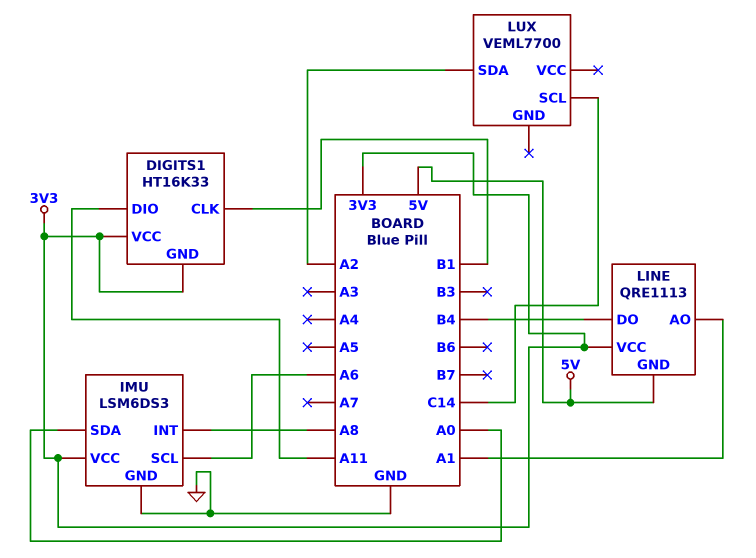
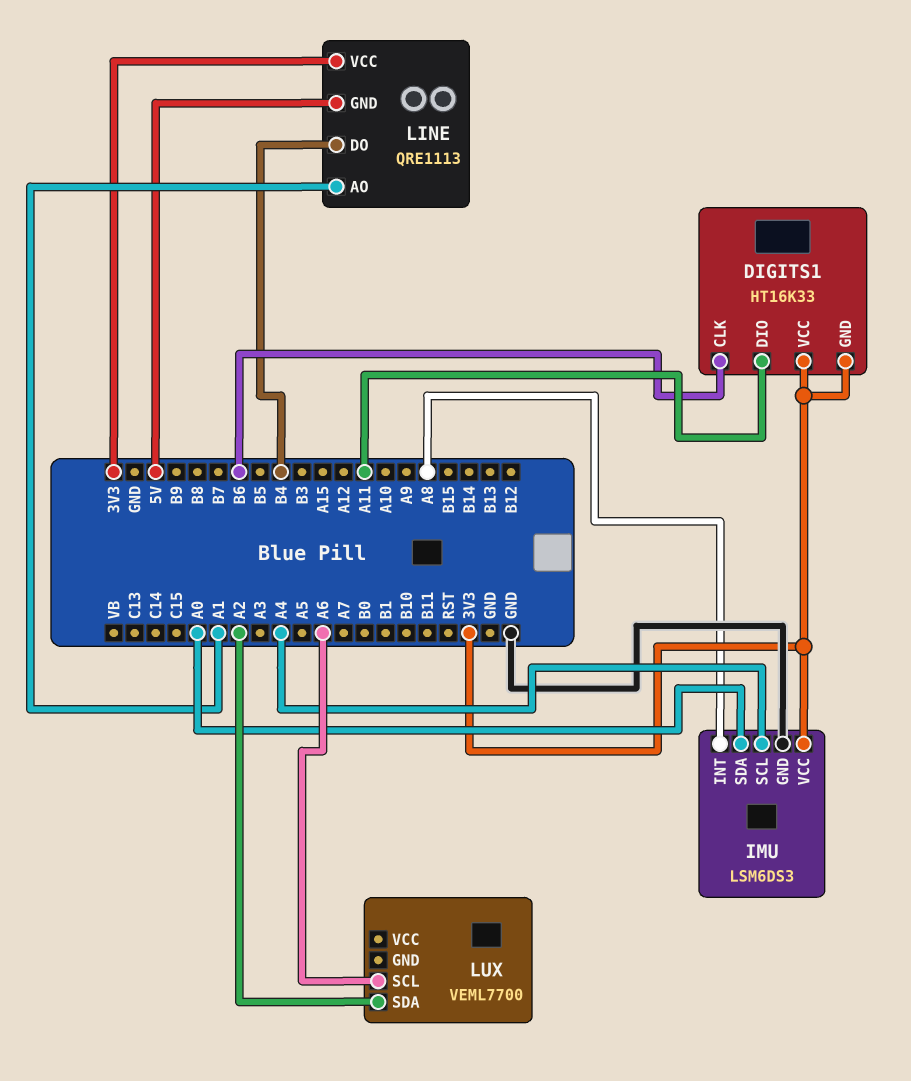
DIGITS1 pin CLK: B1 -> B6
IMU pin SCL: A6 -> A4
LUX pin SCL: C14 -> A6

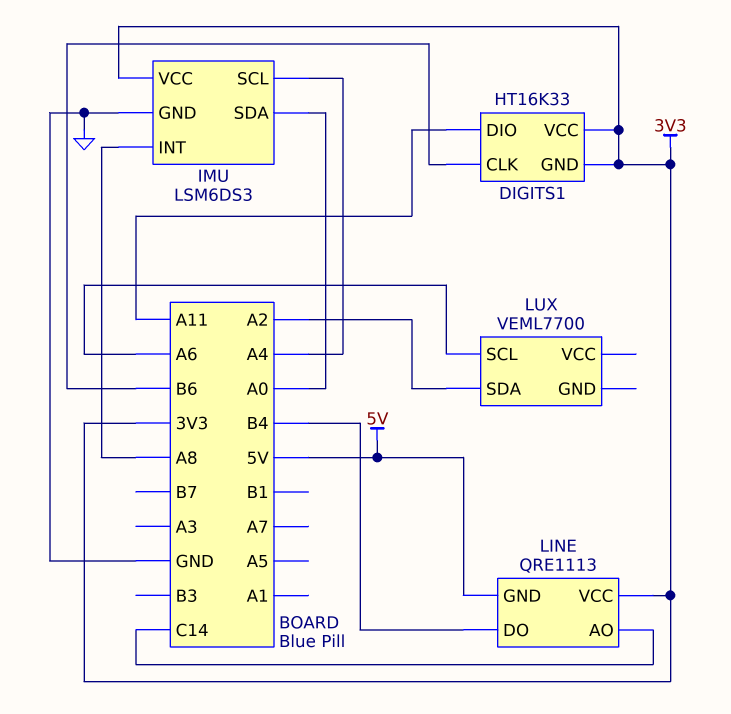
LINE pin AO: A1 -> C14

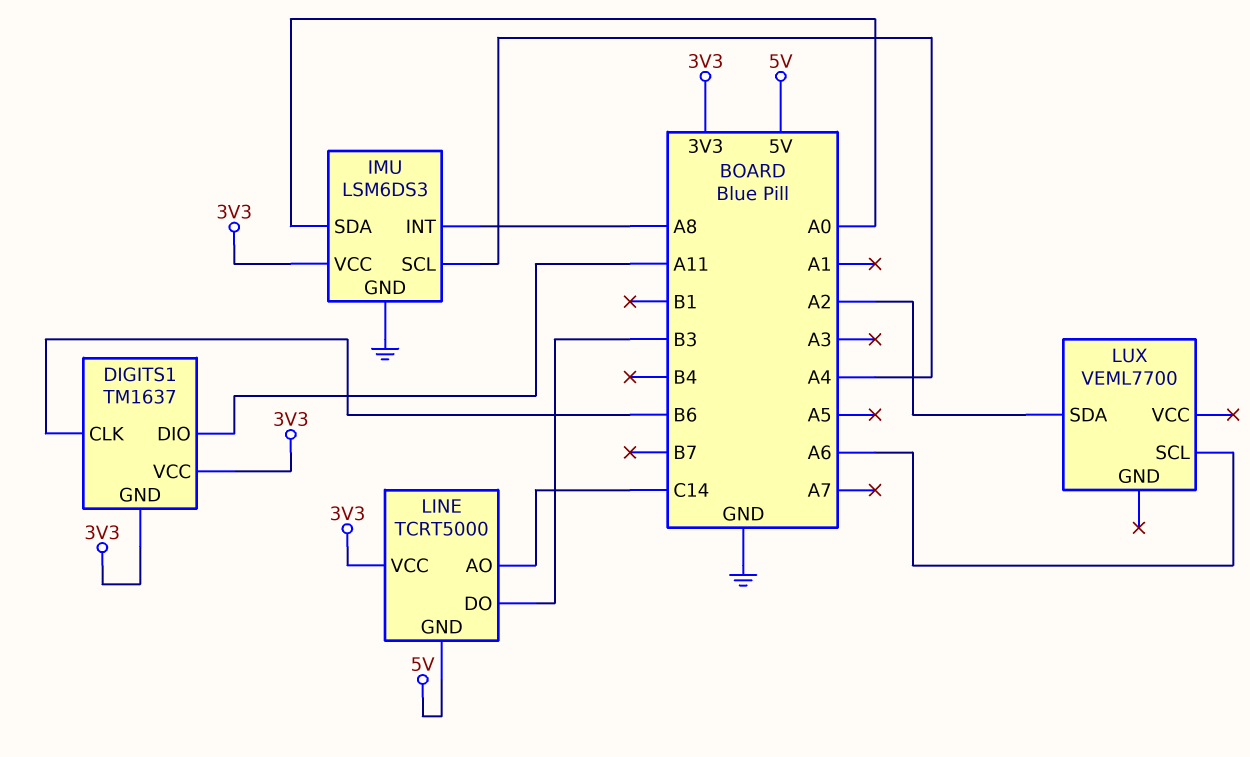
DIGITS1: HT16K33 -> TM1637
LINE: QRE1113 -> TCRT5000
LINE pin DO: B4 -> B3

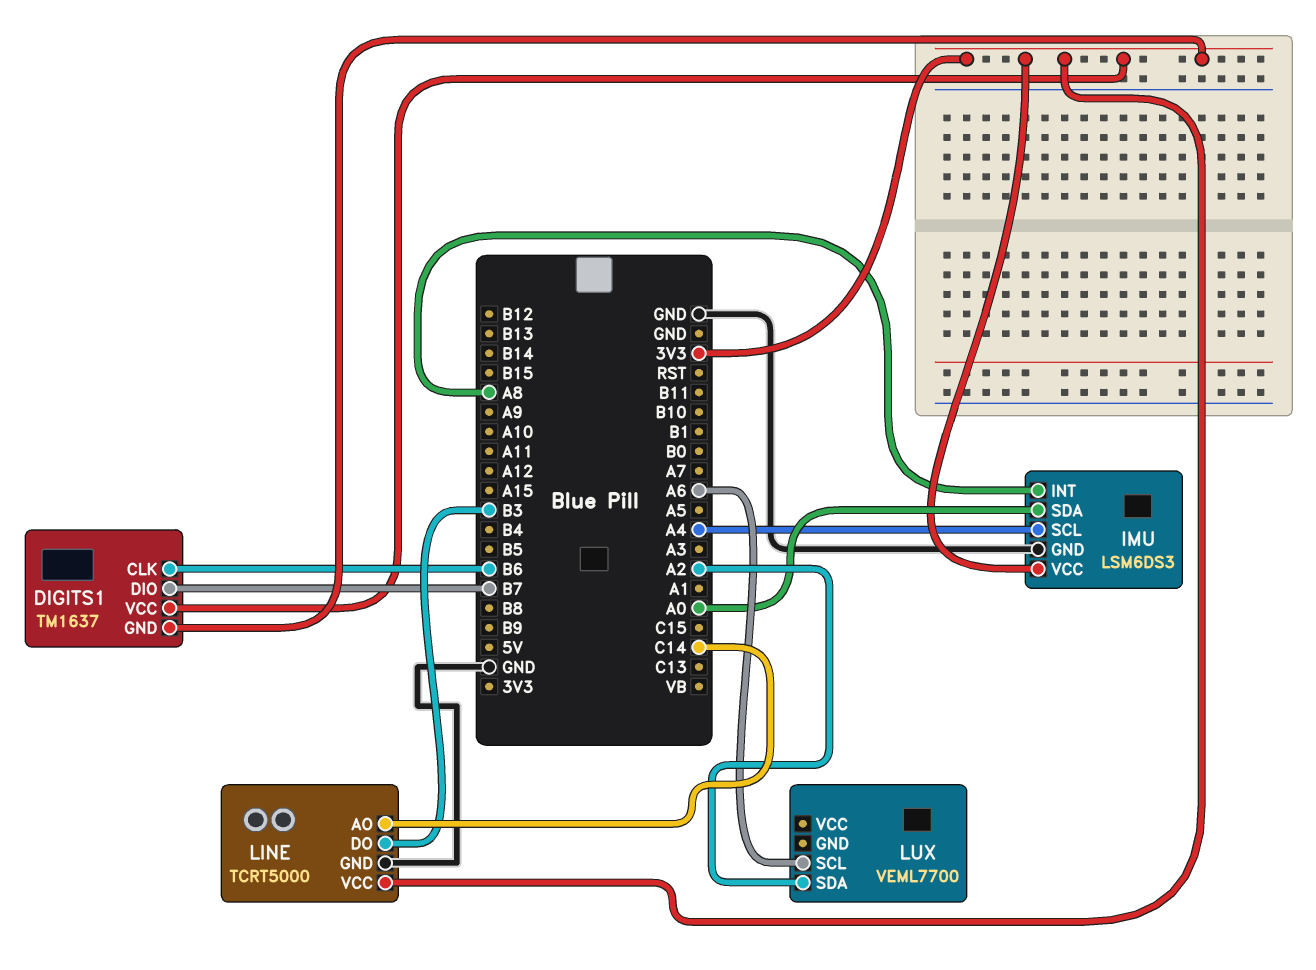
DIGITS1 pin DIO: A11 -> B7
LINE pin GND: 5V -> GND

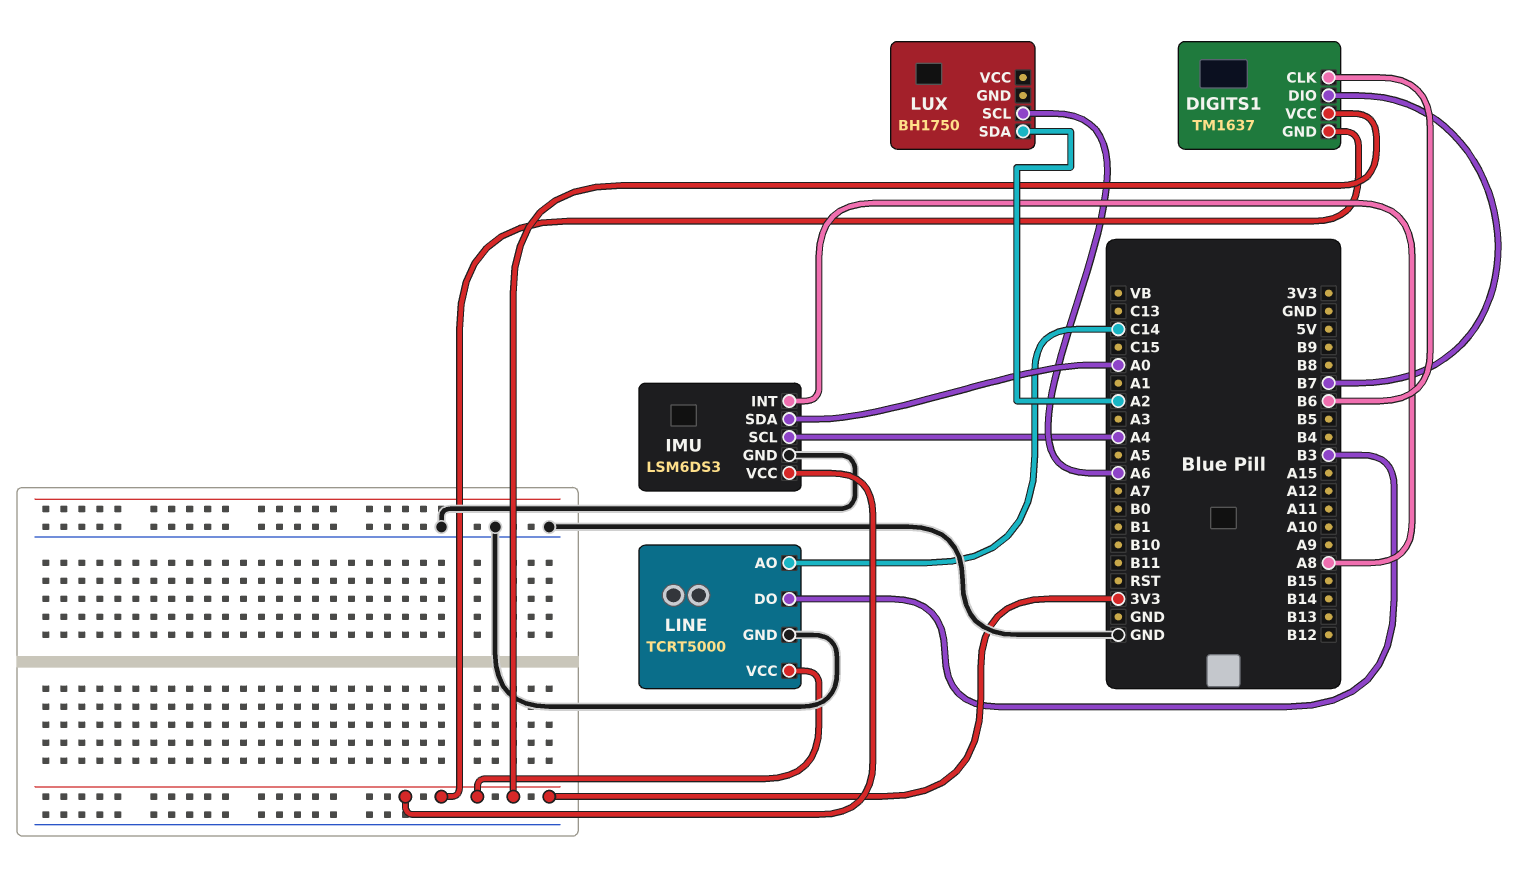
LUX: VEML7700 -> BH1750

